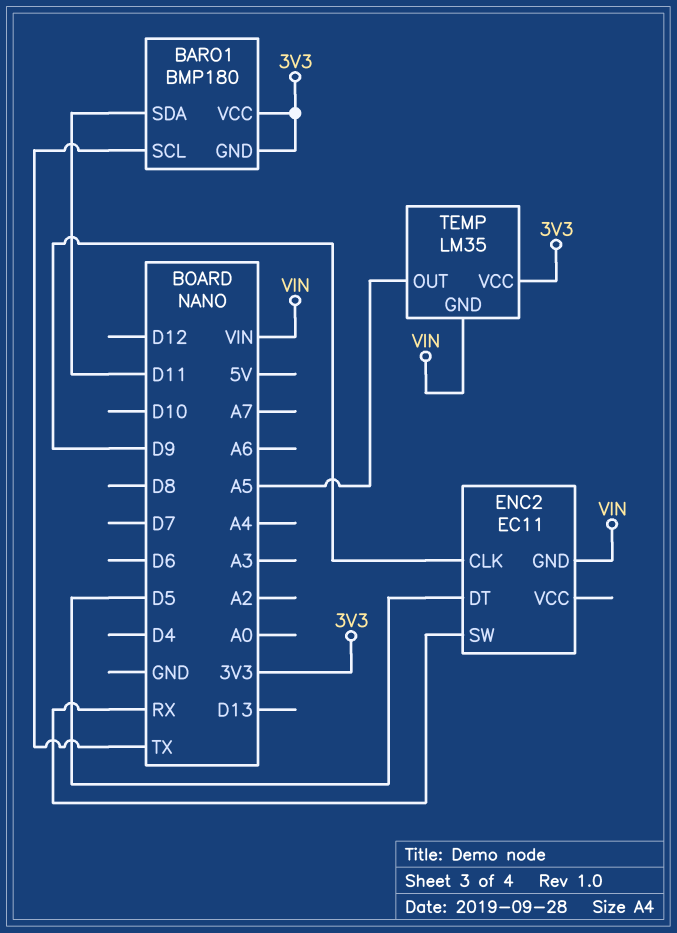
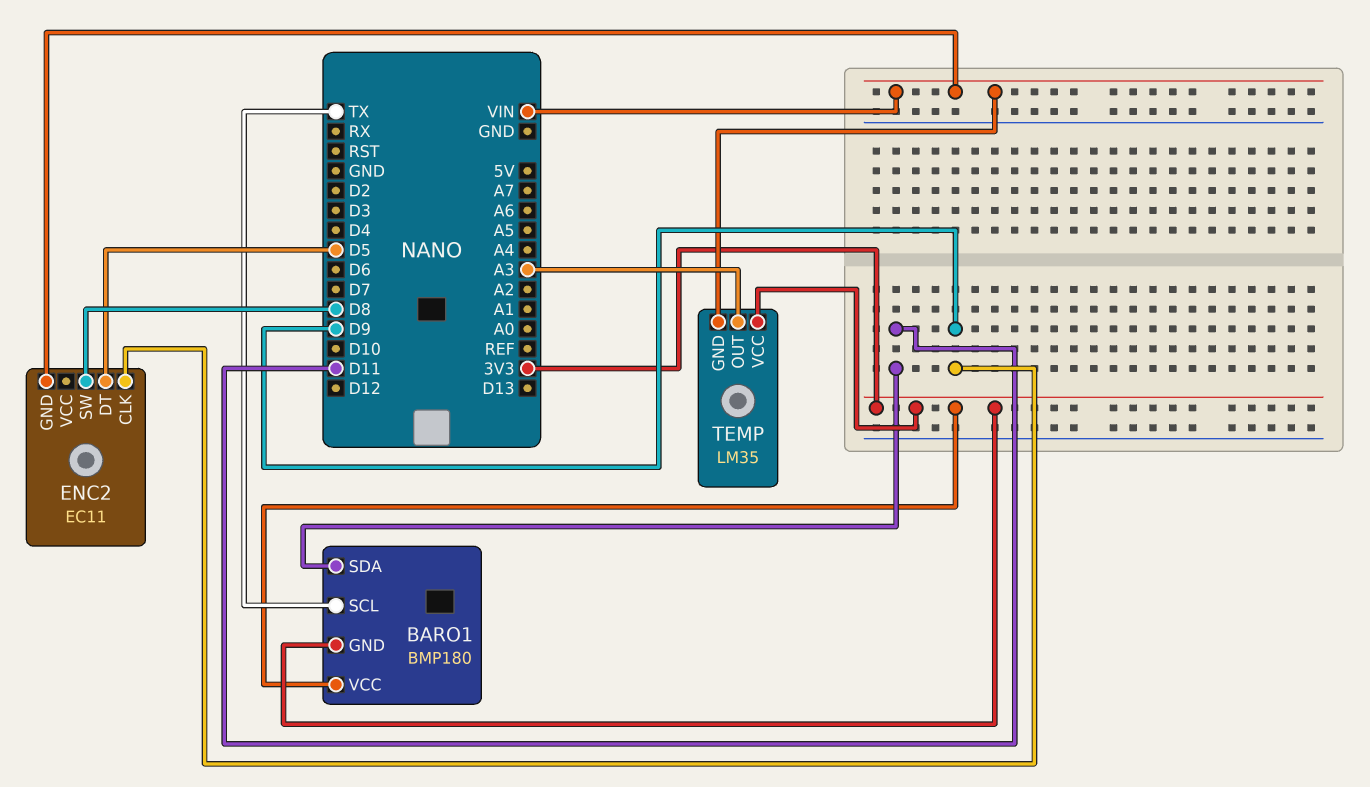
ENC2 pin SW: RX -> D8
TEMP pin OUT: A5 -> A3

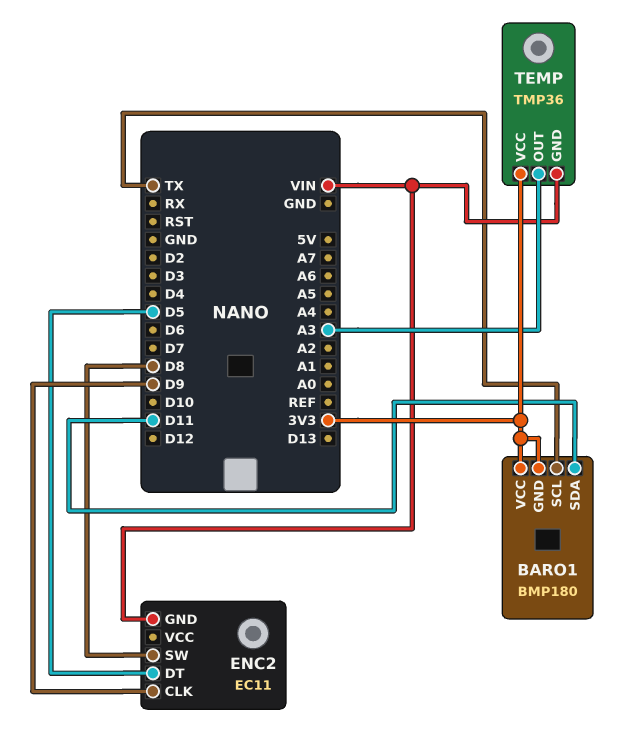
TEMP: LM35 -> TMP36

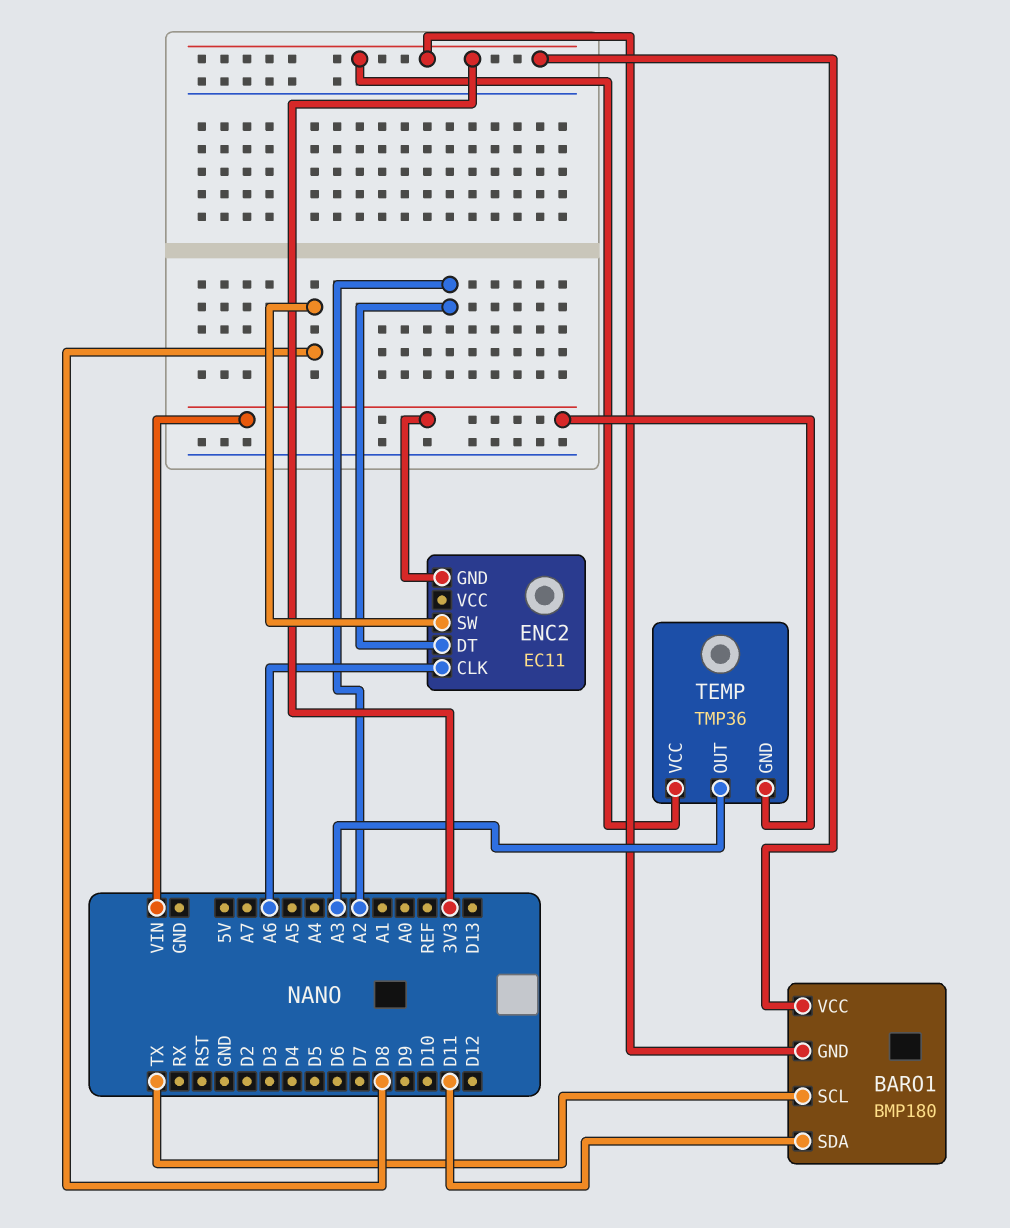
ENC2 pin CLK: D9 -> A6
ENC2 pin DT: D5 -> A2

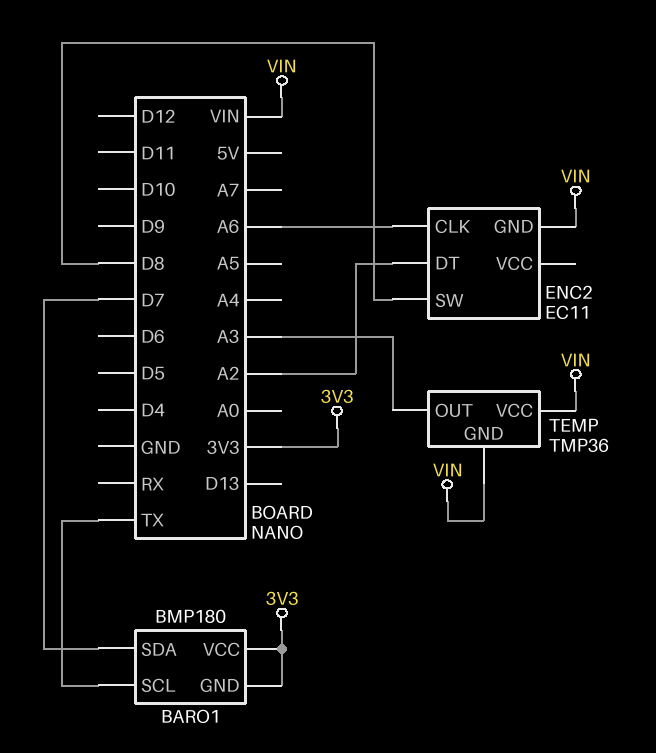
BARO1 pin SDA: D11 -> D7
TEMP pin VCC: 3V3 -> VIN

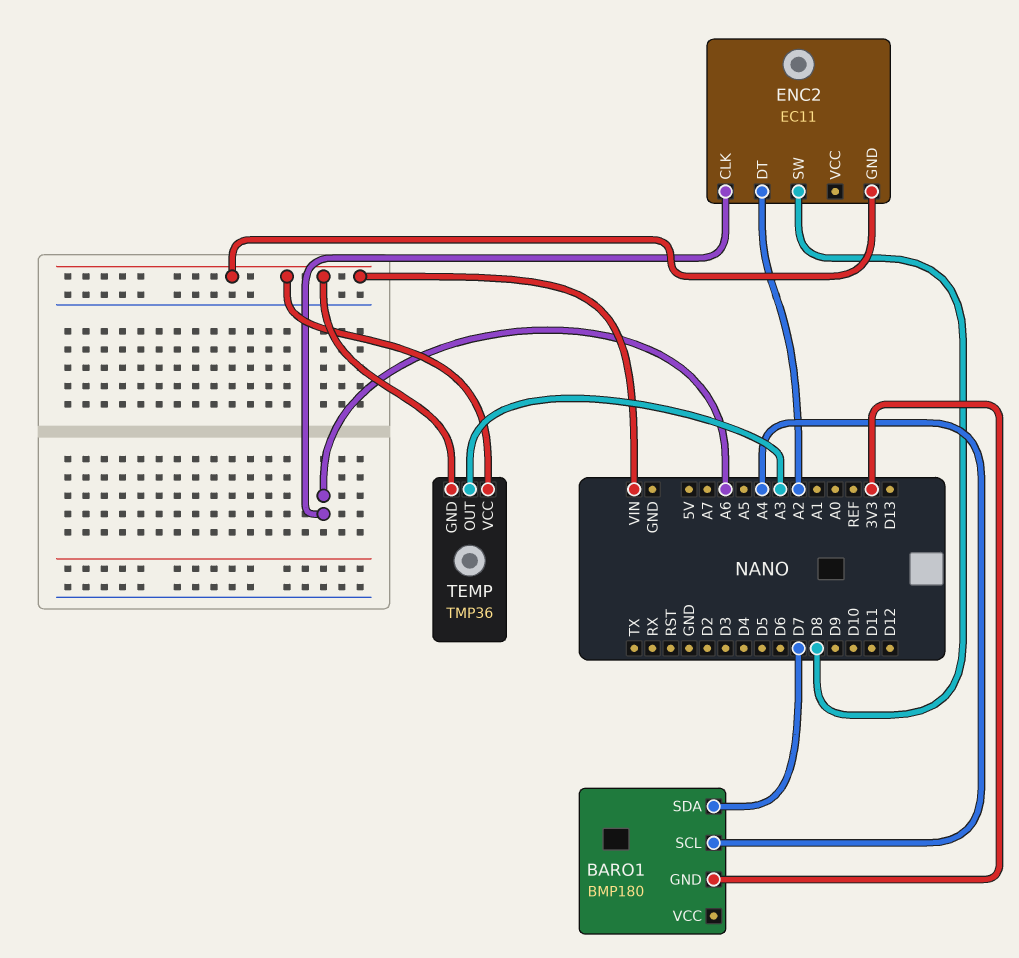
BARO1 pin SCL: TX -> A4
BARO1 pin VCC: 3V3 -> none

